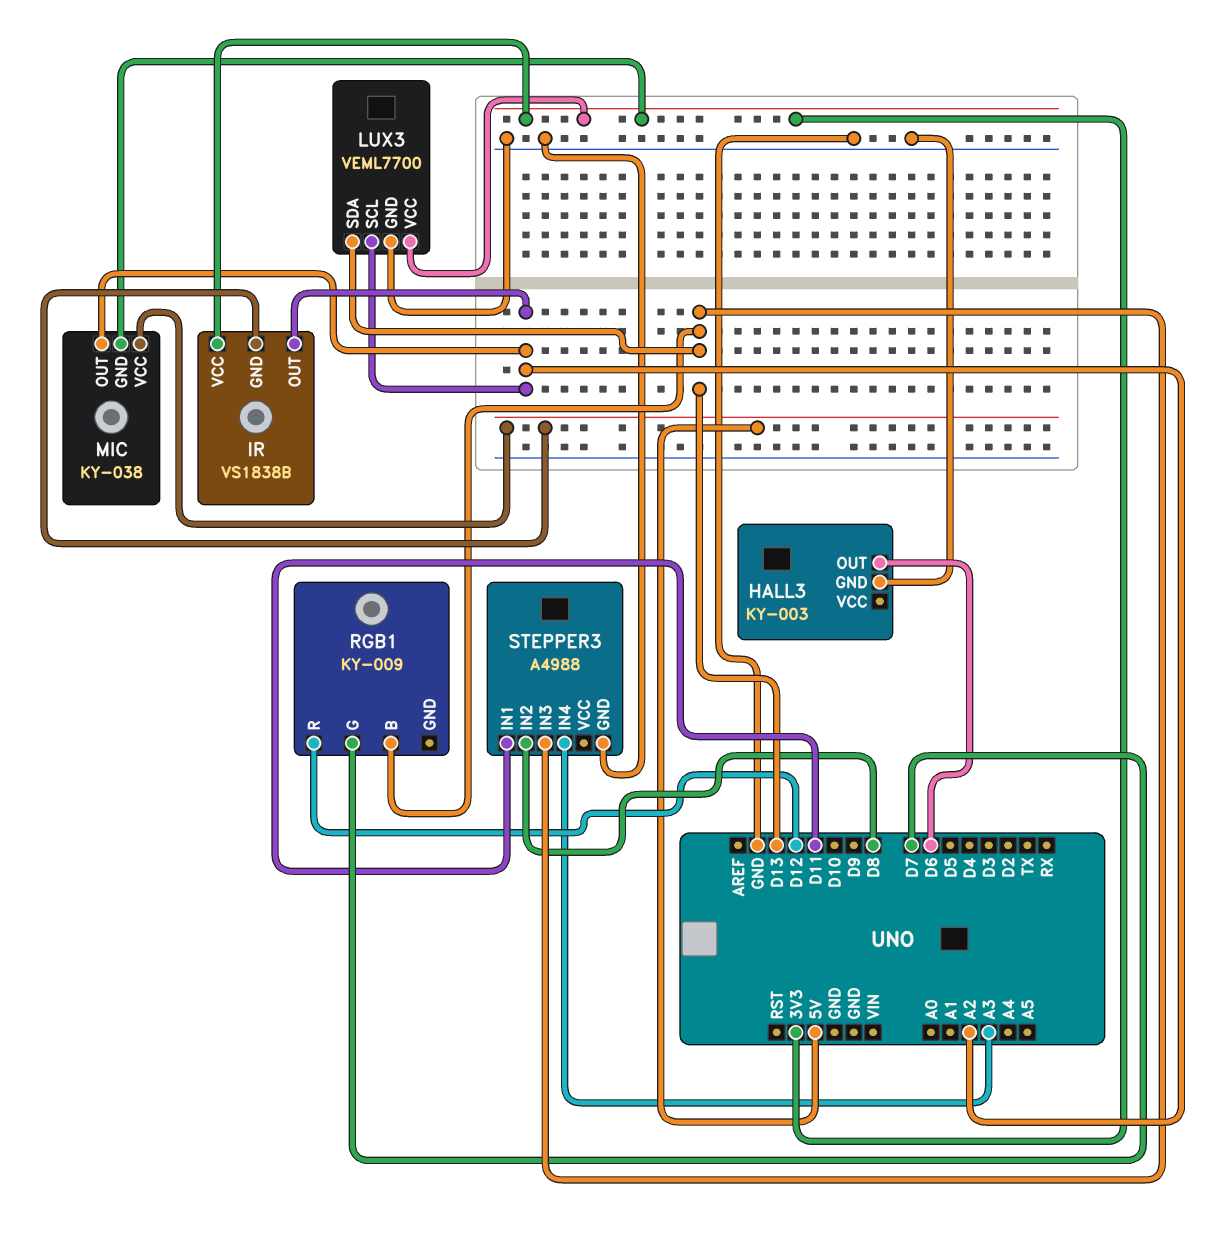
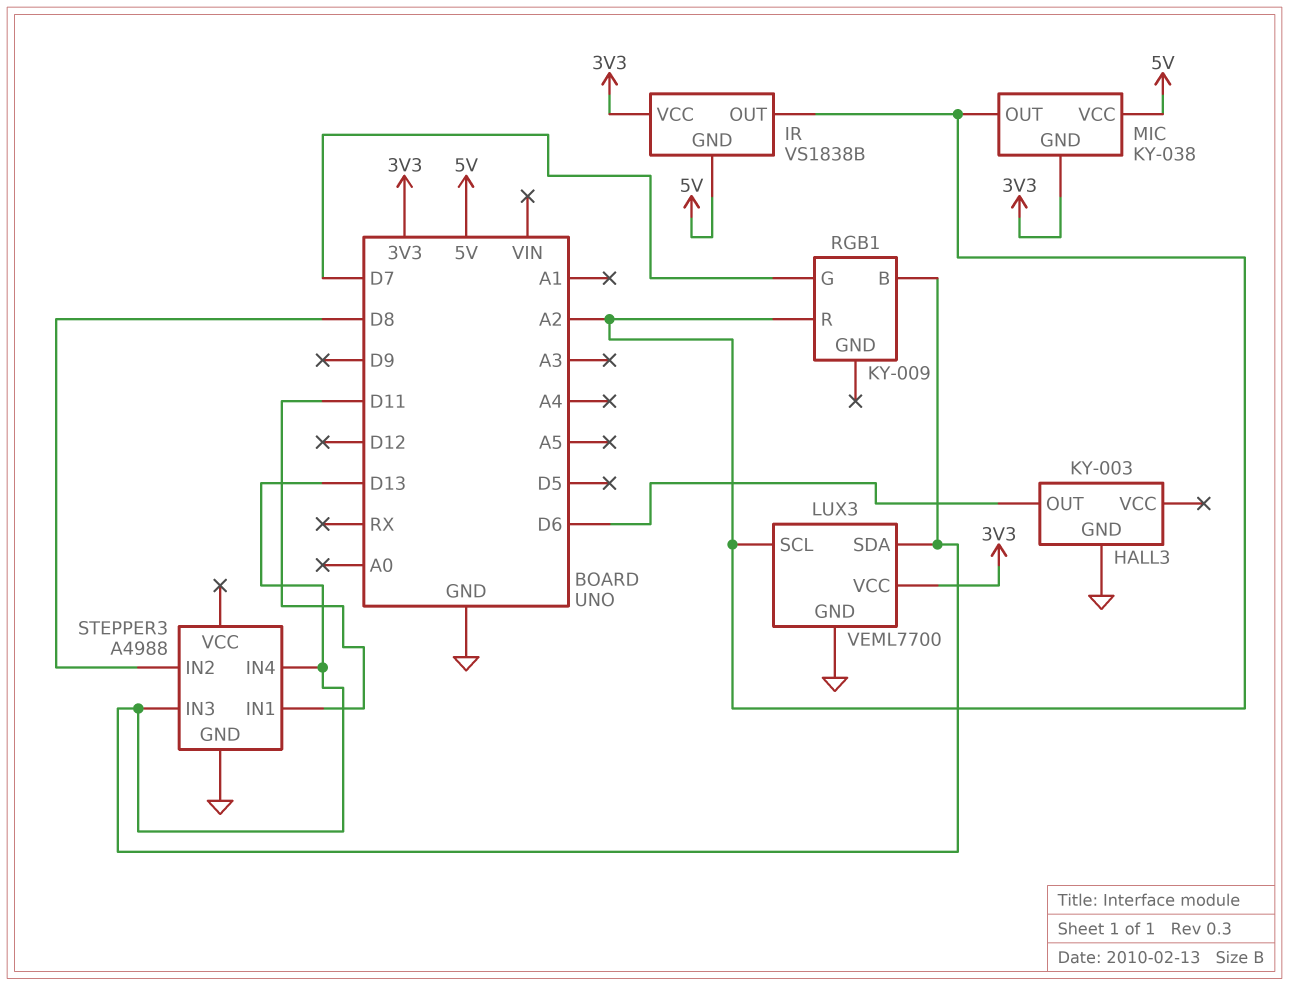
RGB1 pin R: D12 -> A2
STEPPER3 pin IN4: A3 -> D13

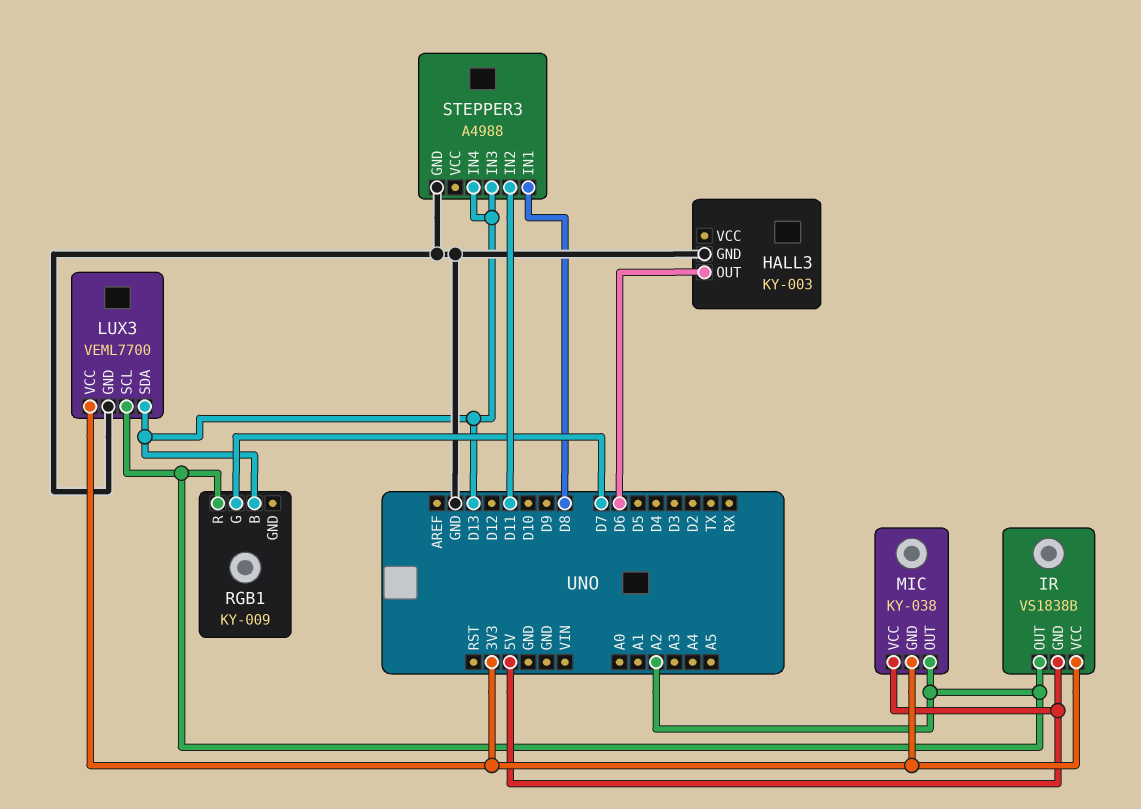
STEPPER3 pin IN1: D11 -> D8
STEPPER3 pin IN2: D8 -> D11

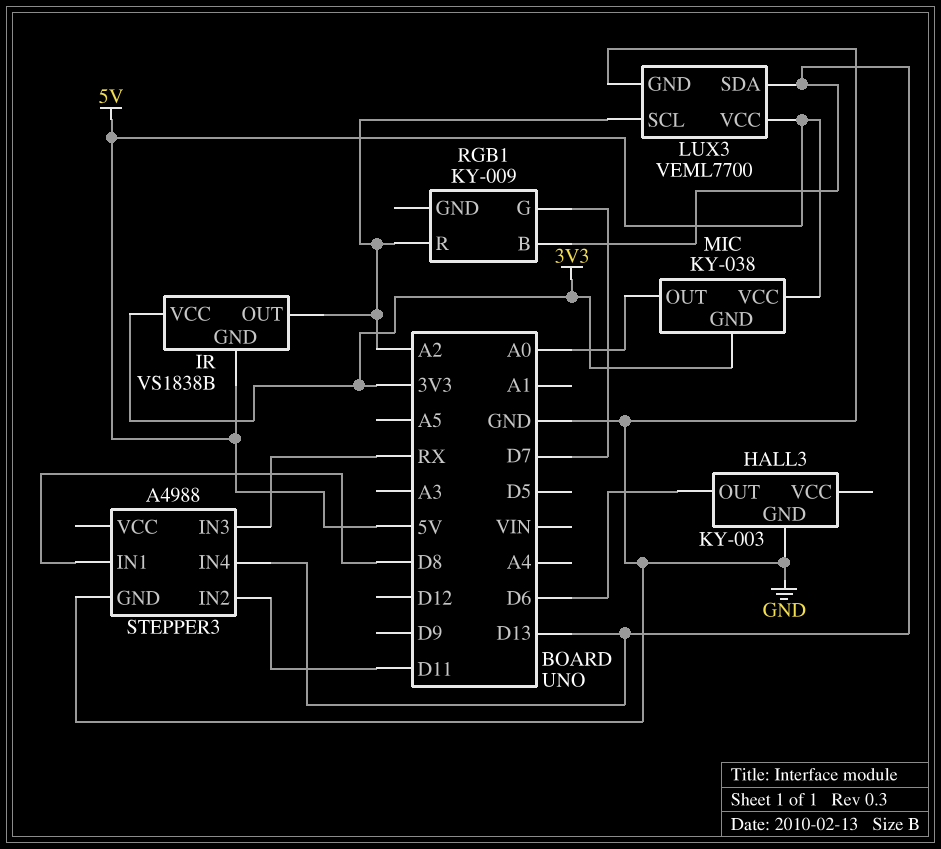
LUX3 pin VCC: 3V3 -> 5V
MIC pin OUT: A2 -> A0
STEPPER3 pin IN3: D13 -> RX

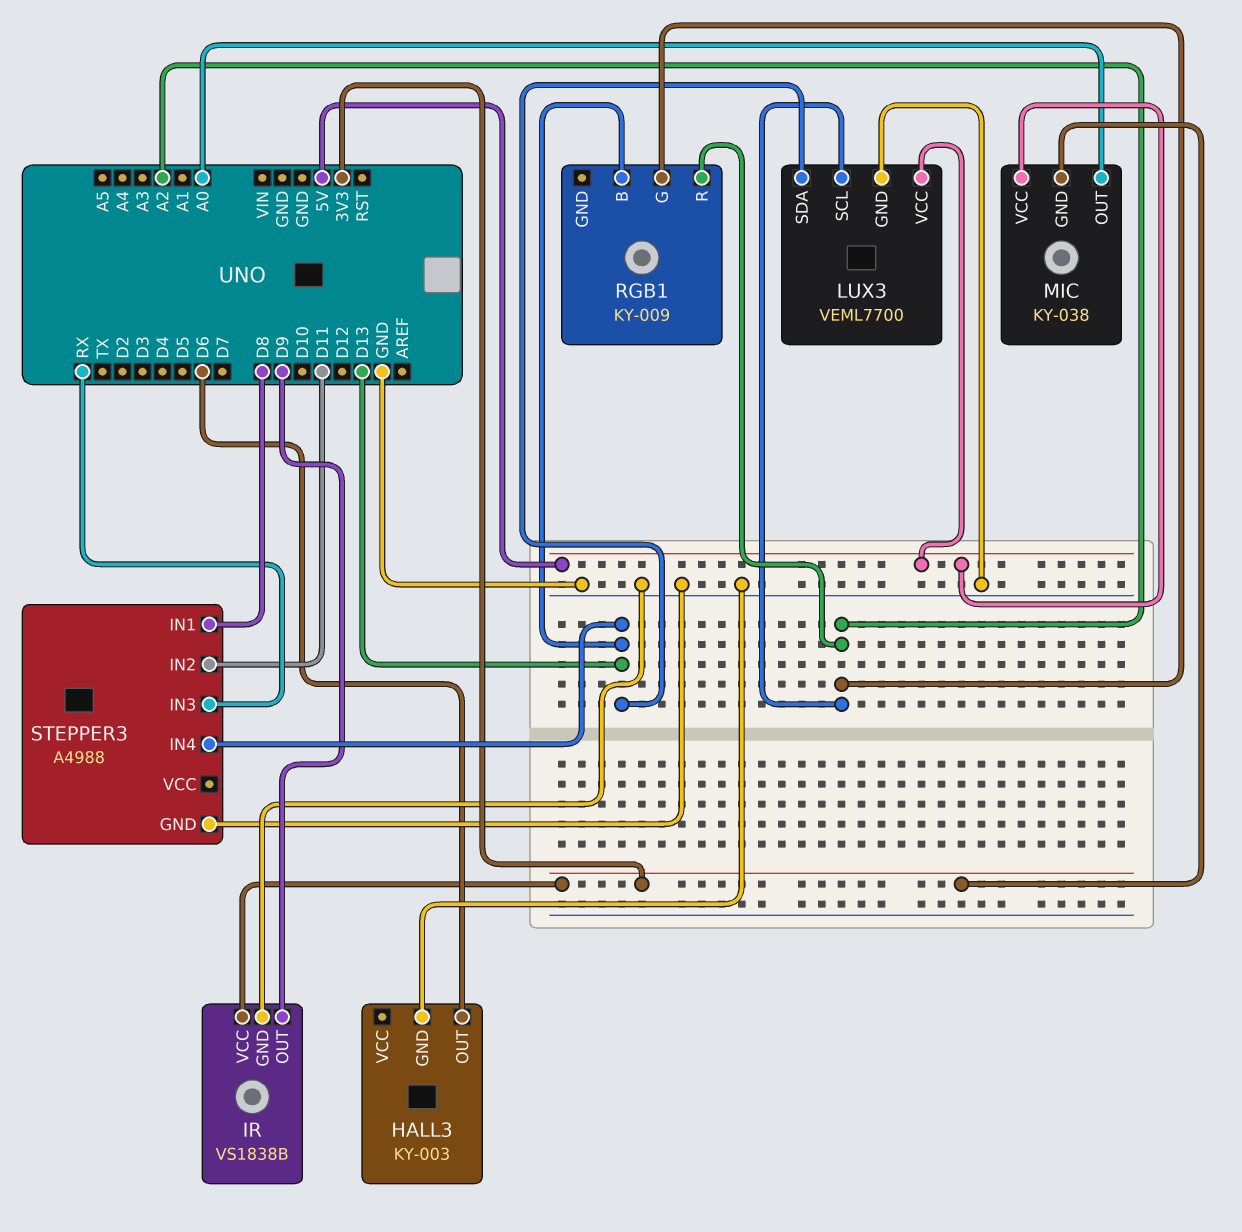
IR pin GND: 5V -> GND
IR pin OUT: A2 -> D9
RGB1 pin G: D7 -> A2

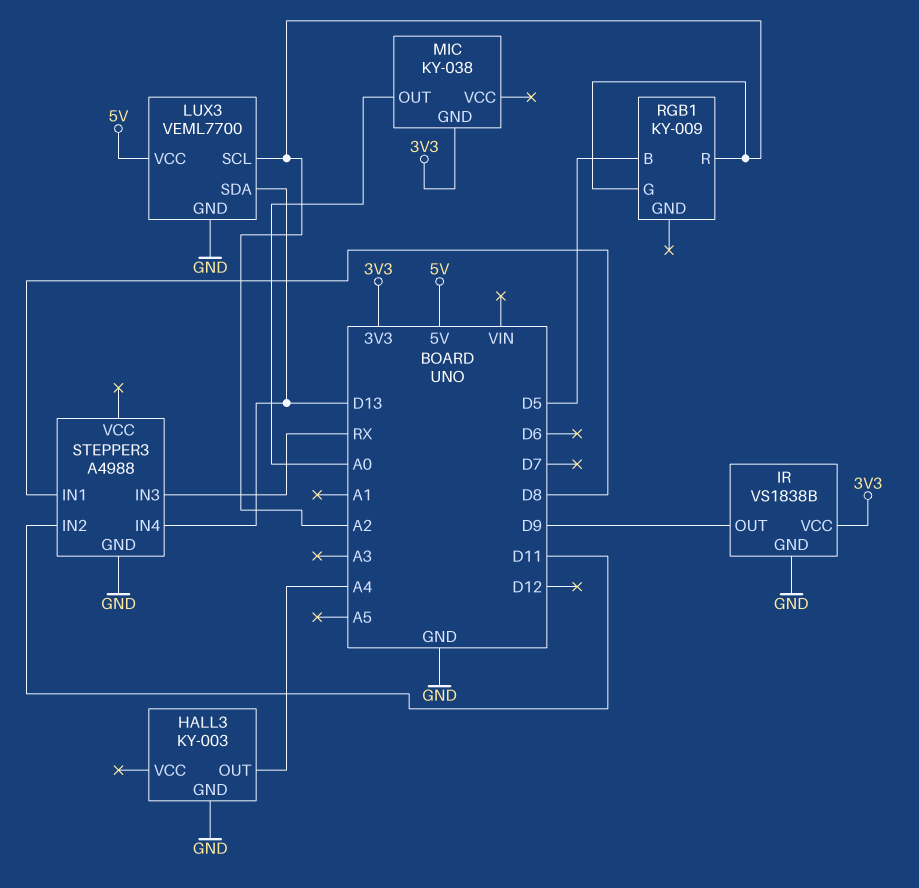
HALL3 pin OUT: D6 -> A4
MIC pin VCC: 5V -> none
RGB1 pin B: D13 -> D5

